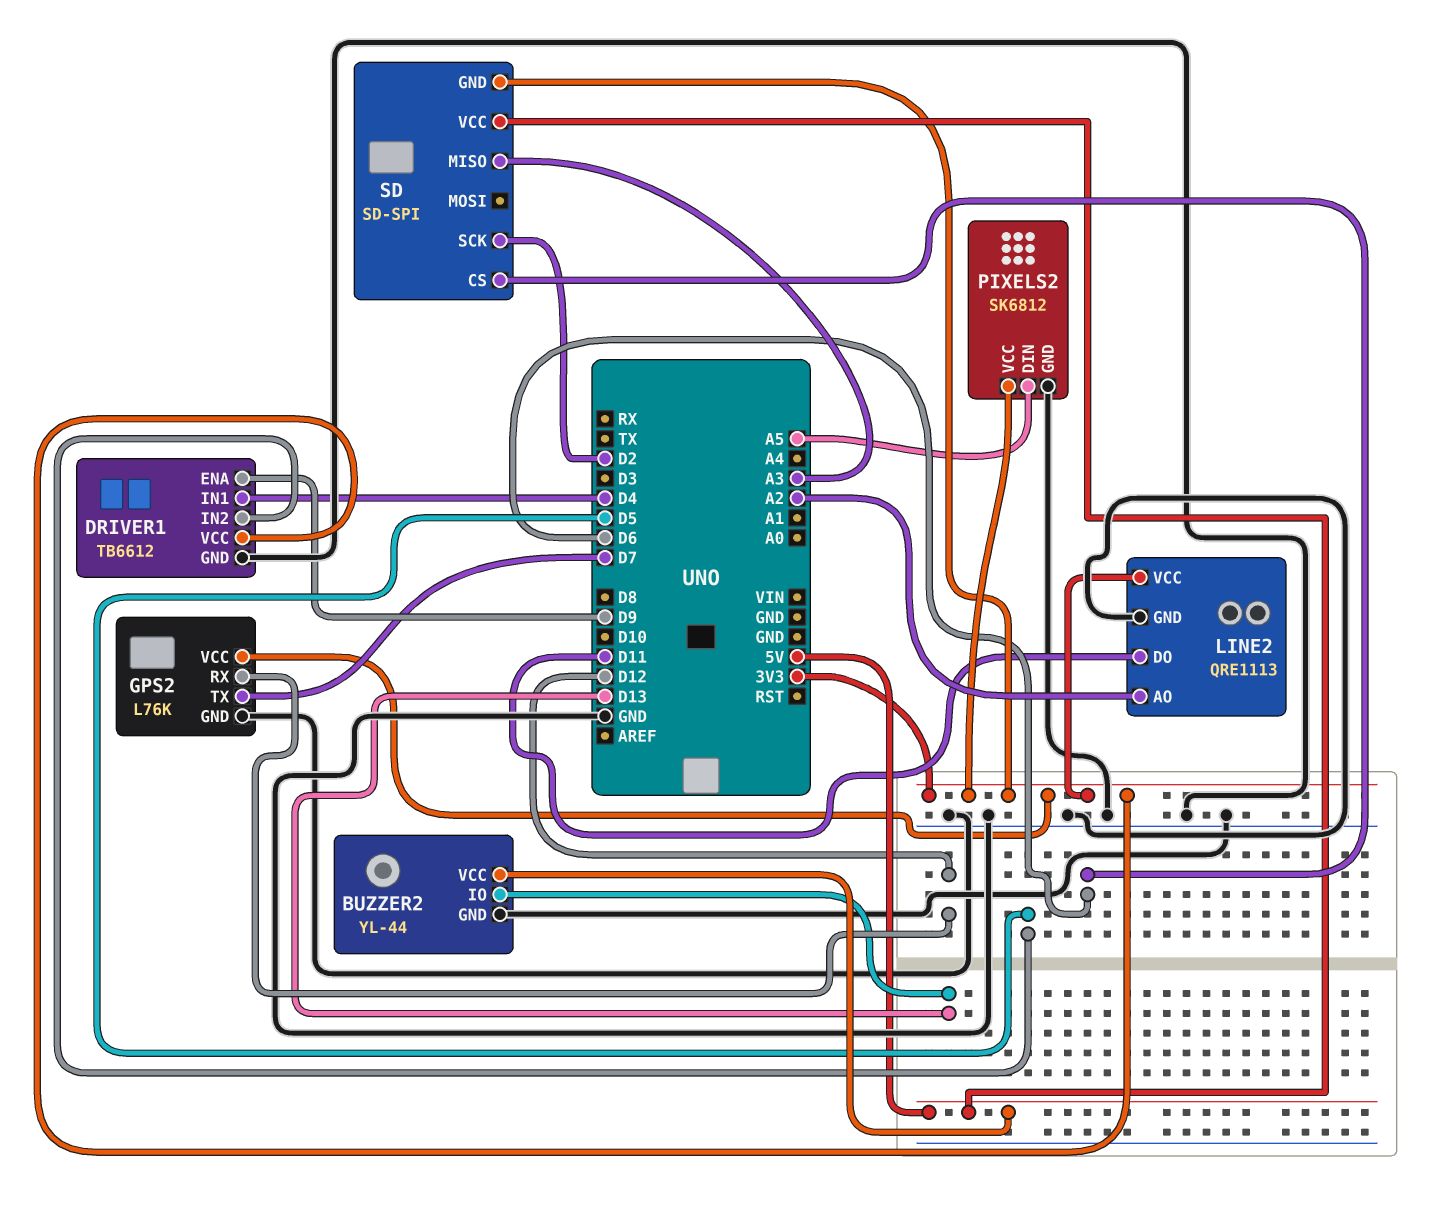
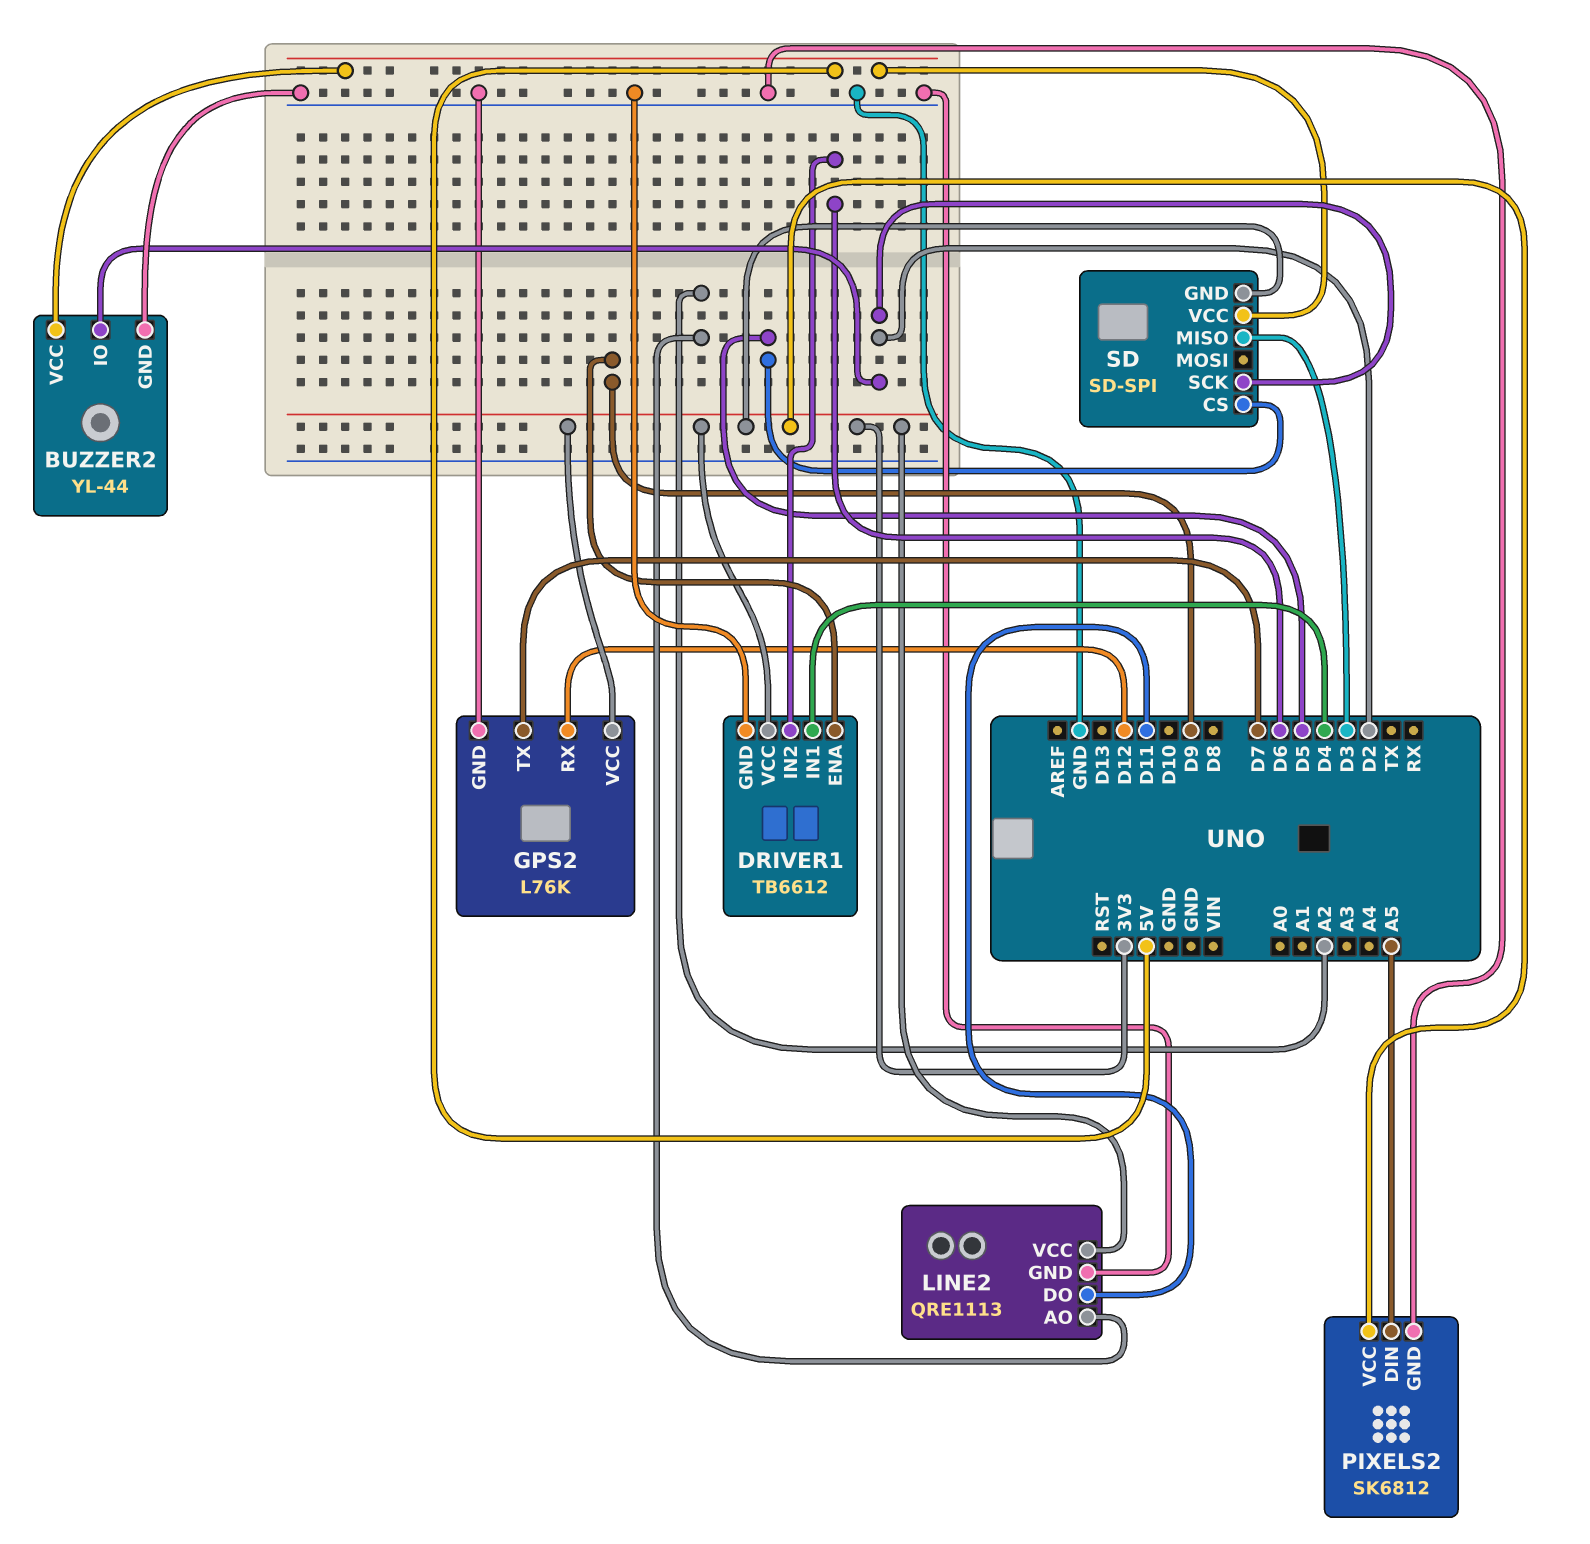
BUZZER2 pin IO: D13 -> D2
DRIVER1 pin IN2: D5 -> D6
SD pin CS: D6 -> D5
SD pin MISO: A3 -> D3

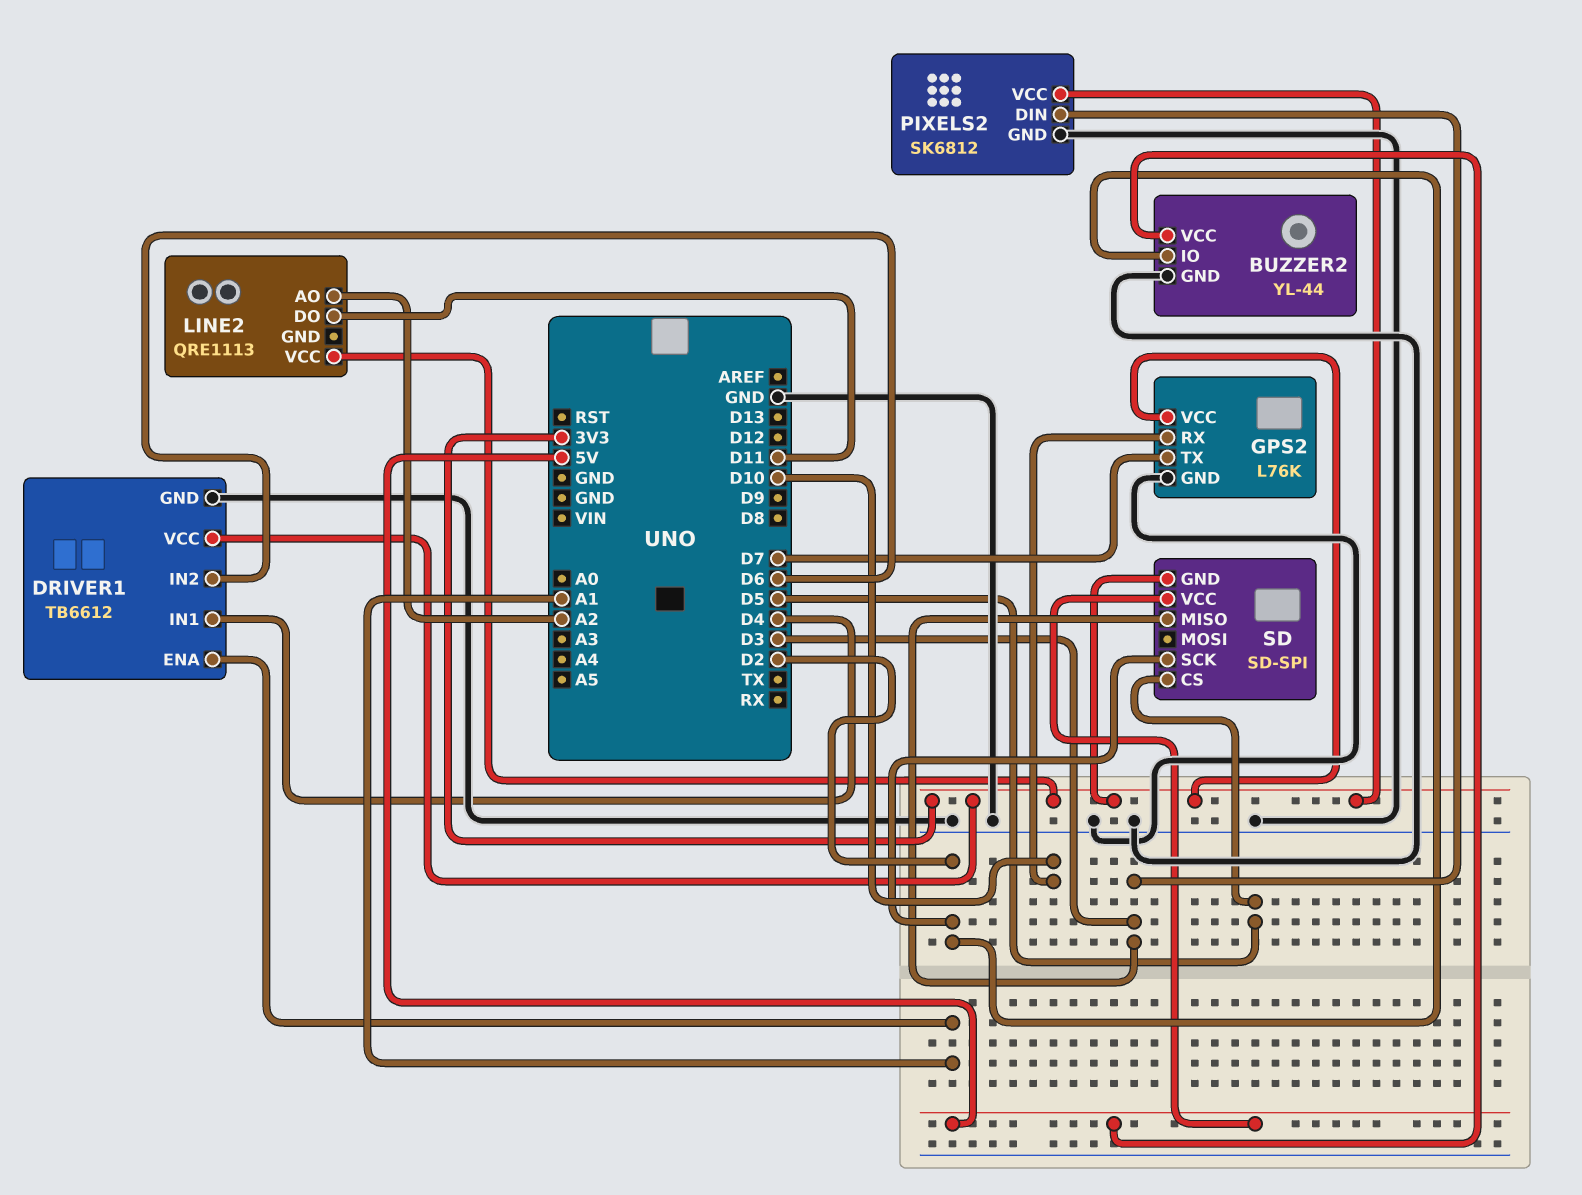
DRIVER1 pin ENA: D9 -> A1
GPS2 pin RX: D12 -> D10
LINE2 pin GND: GND -> none
PIXELS2 pin DIN: A5 -> D3

